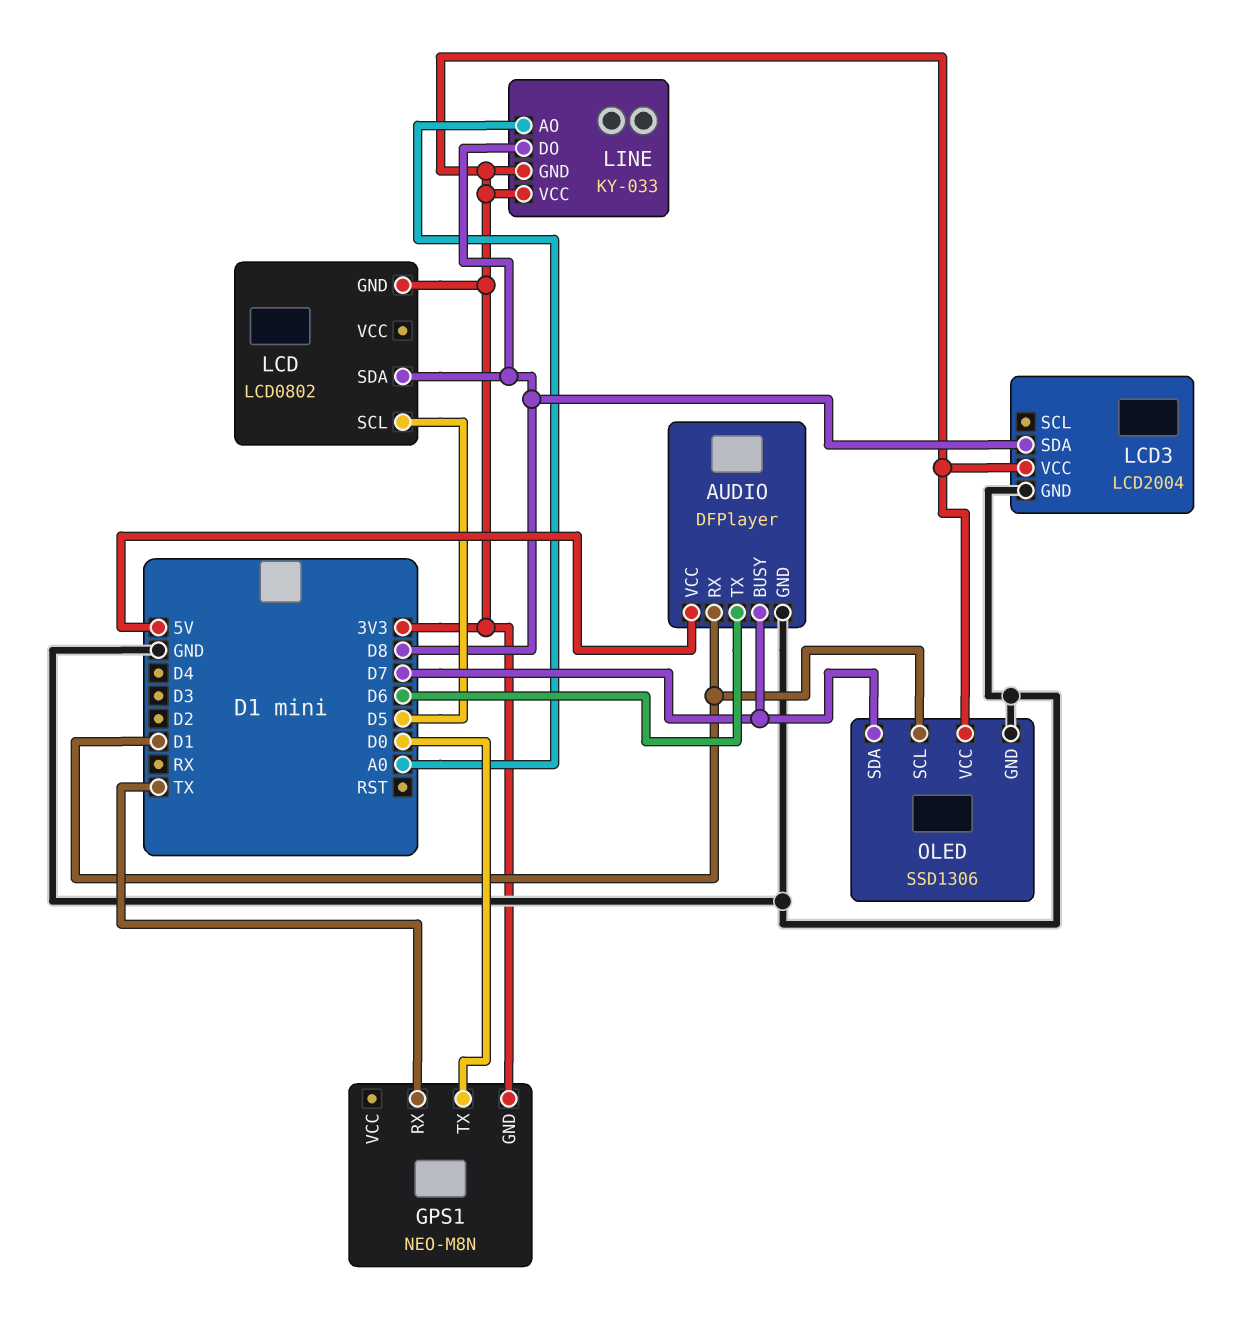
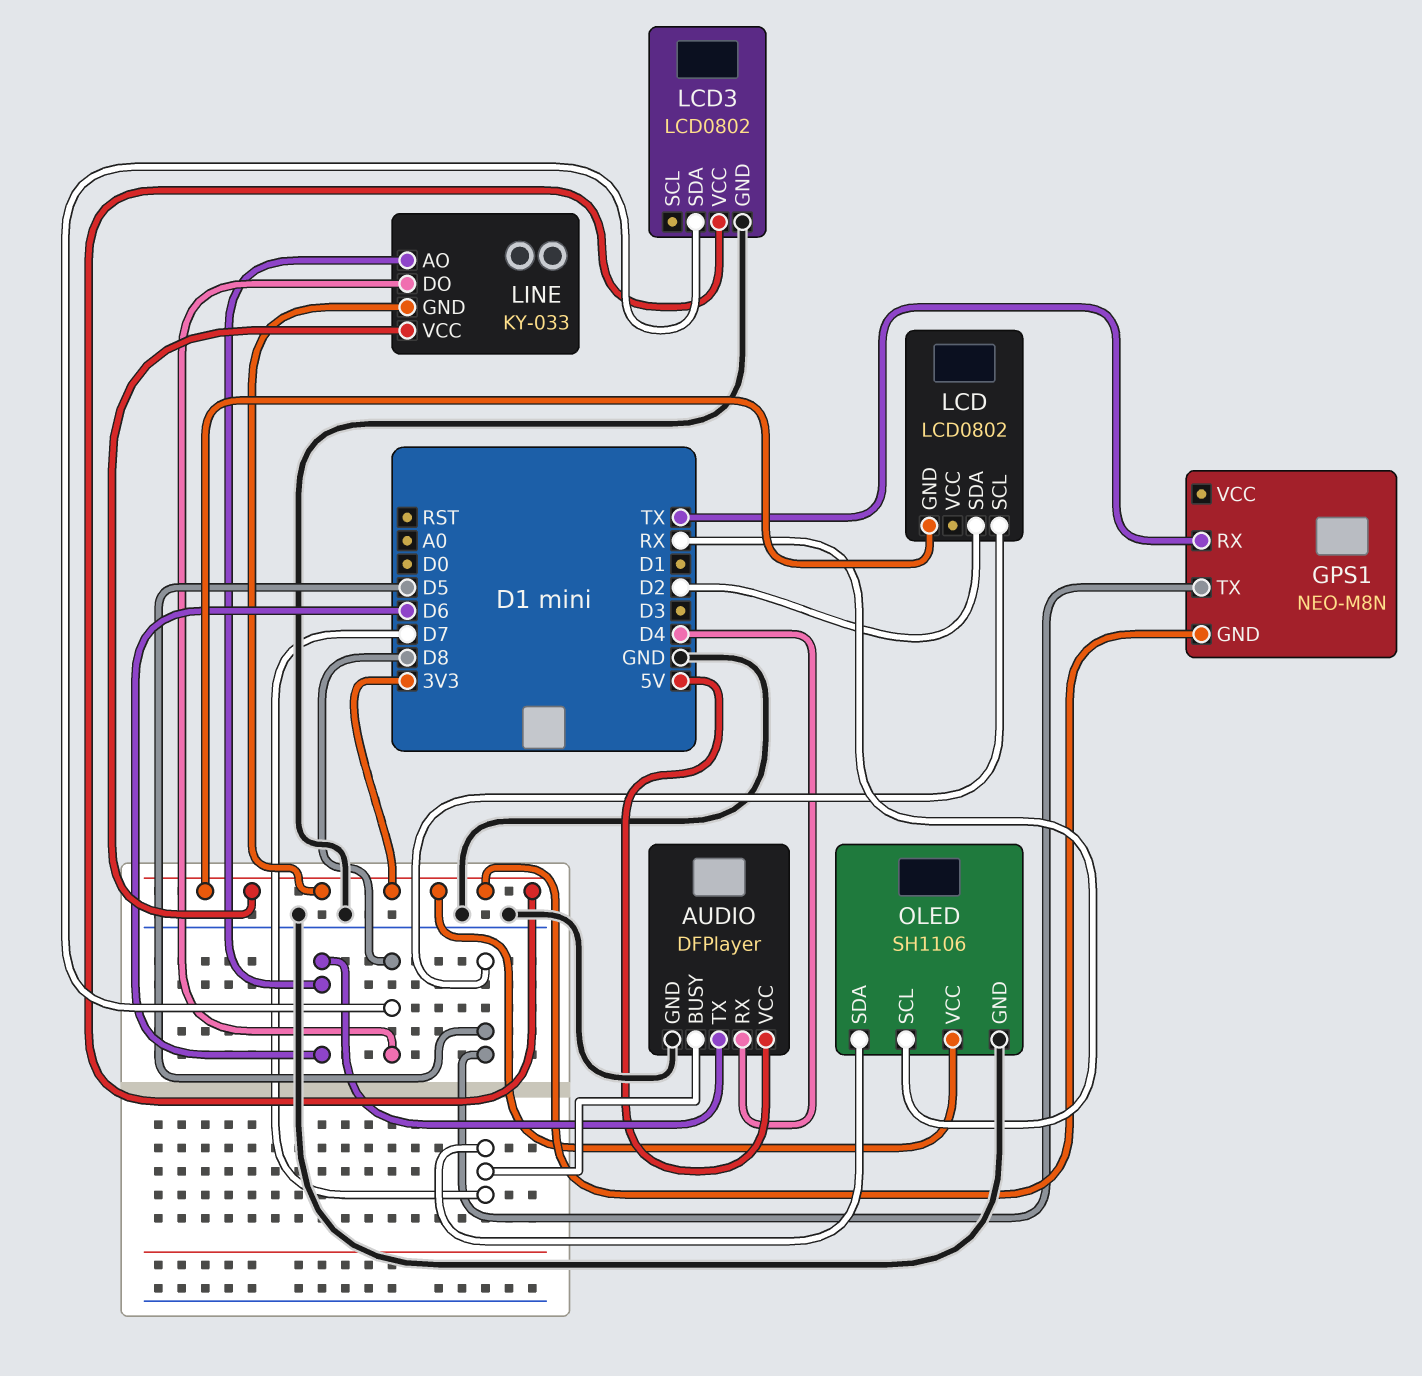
AUDIO pin RX: D1 -> D4
GPS1 pin TX: D0 -> D5
LCD pin SDA: D8 -> D2
LCD3: LCD2004 -> LCD0802
LINE pin AO: A0 -> D6
OLED: SSD1306 -> SH1106
OLED pin SCL: D1 -> RX

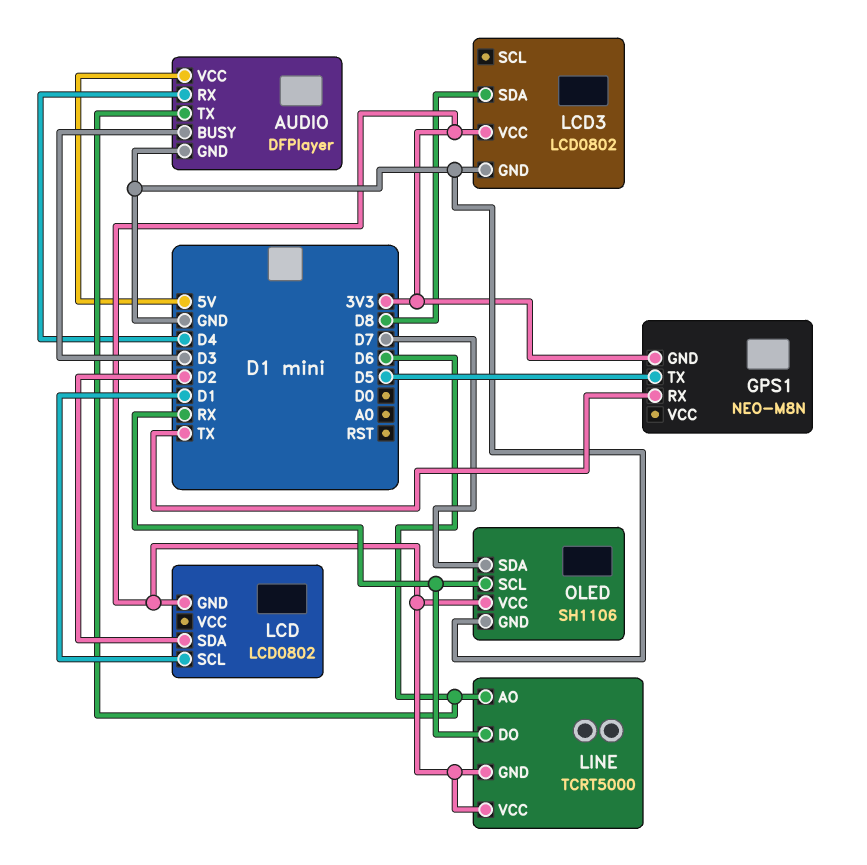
AUDIO pin BUSY: D7 -> D3
LCD pin SCL: D5 -> D1
LINE: KY-033 -> TCRT5000
LINE pin DO: D8 -> RX

